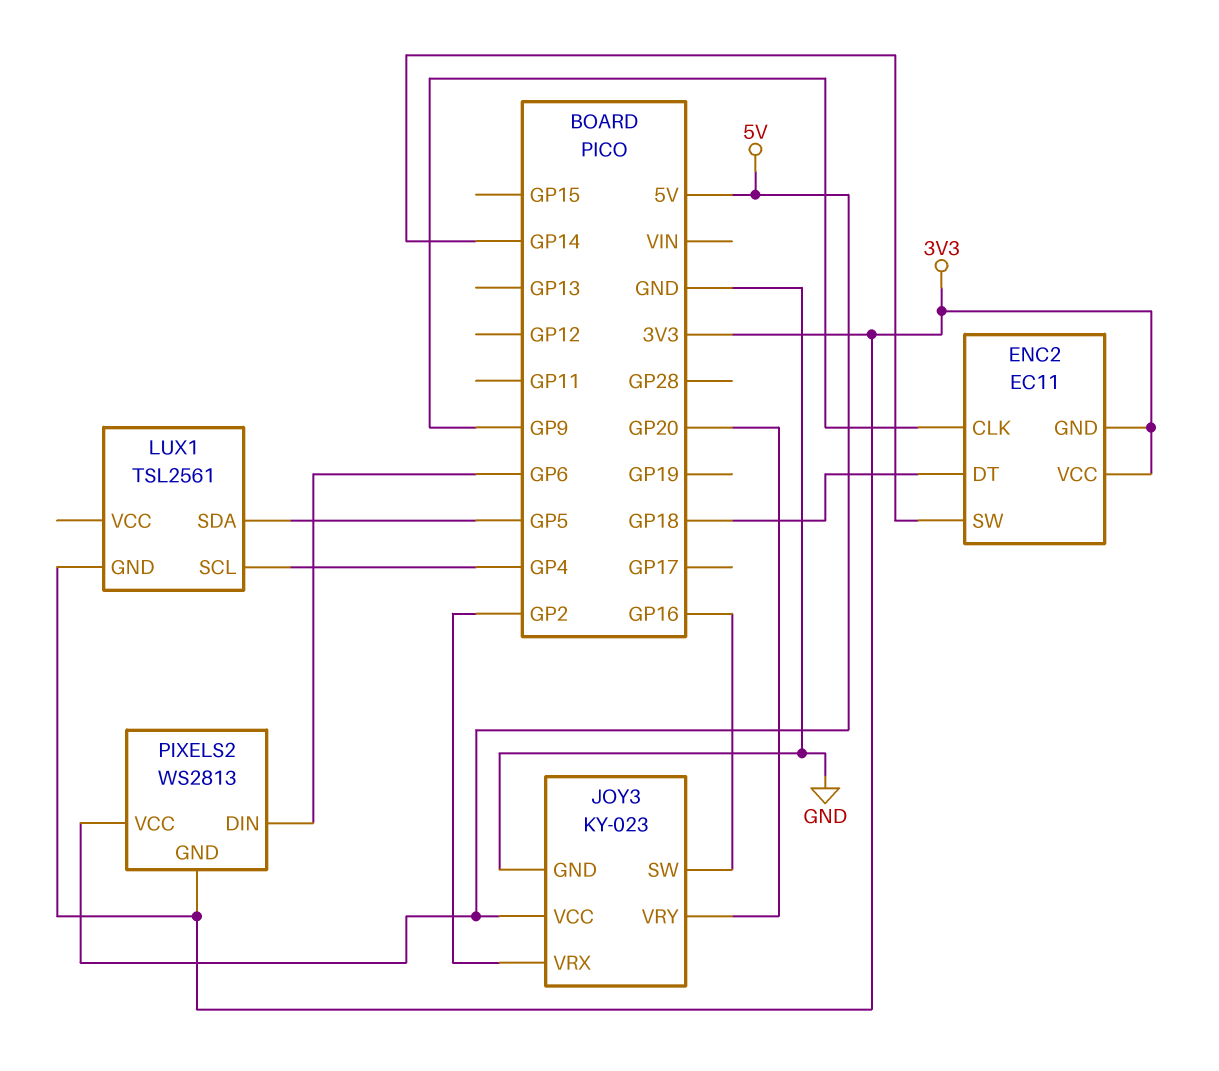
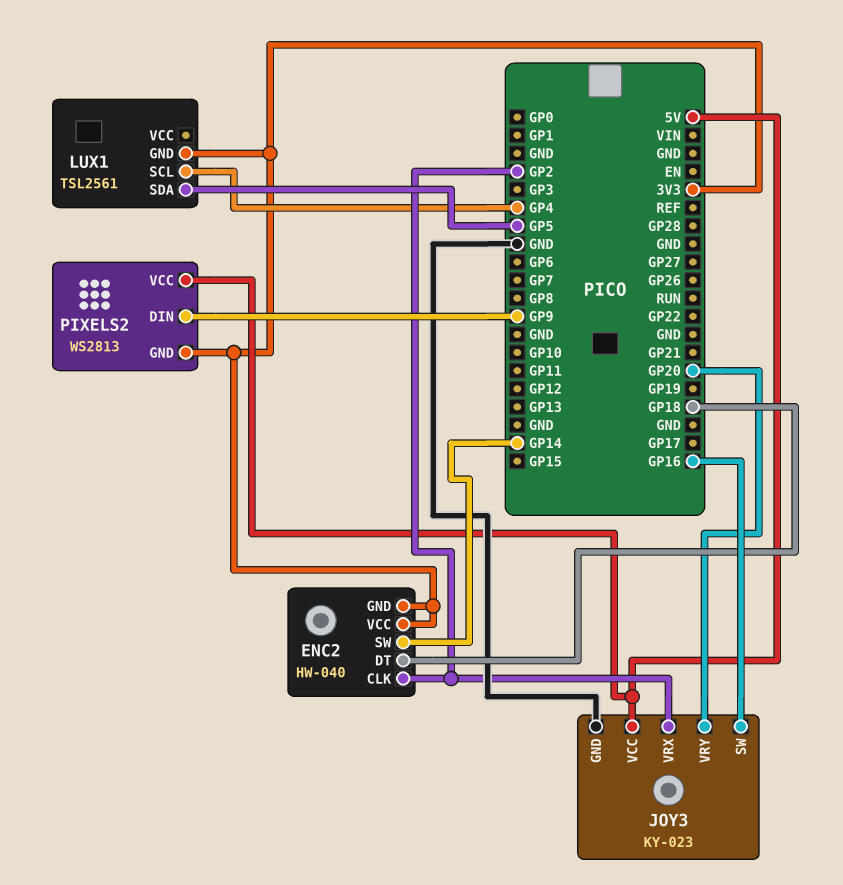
ENC2: EC11 -> HW-040
ENC2 pin CLK: GP9 -> GP2
PIXELS2 pin DIN: GP6 -> GP9

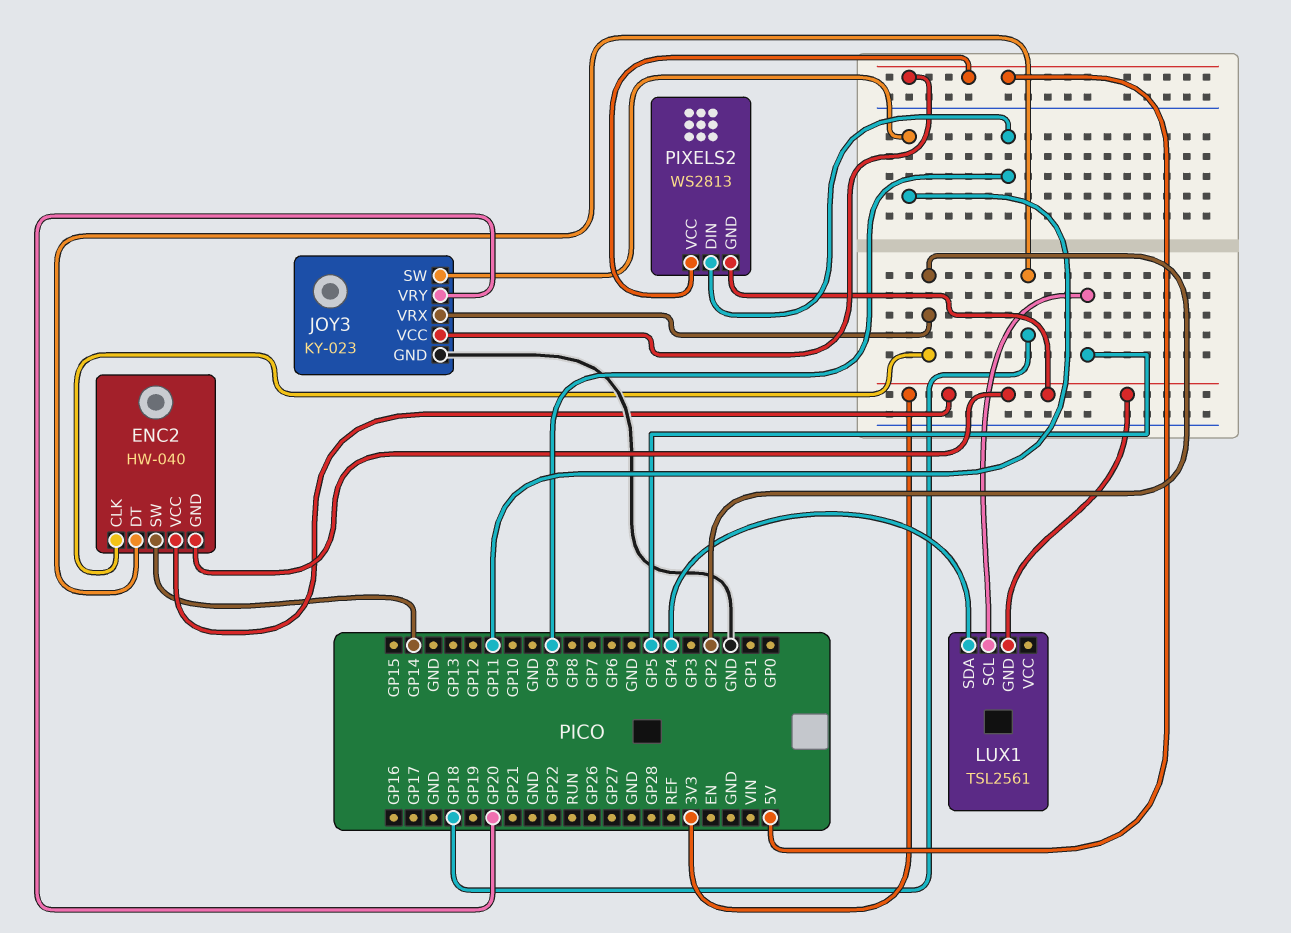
JOY3 pin SW: GP16 -> GP11
LUX1 pin SCL: GP4 -> GP5
LUX1 pin SDA: GP5 -> GP4

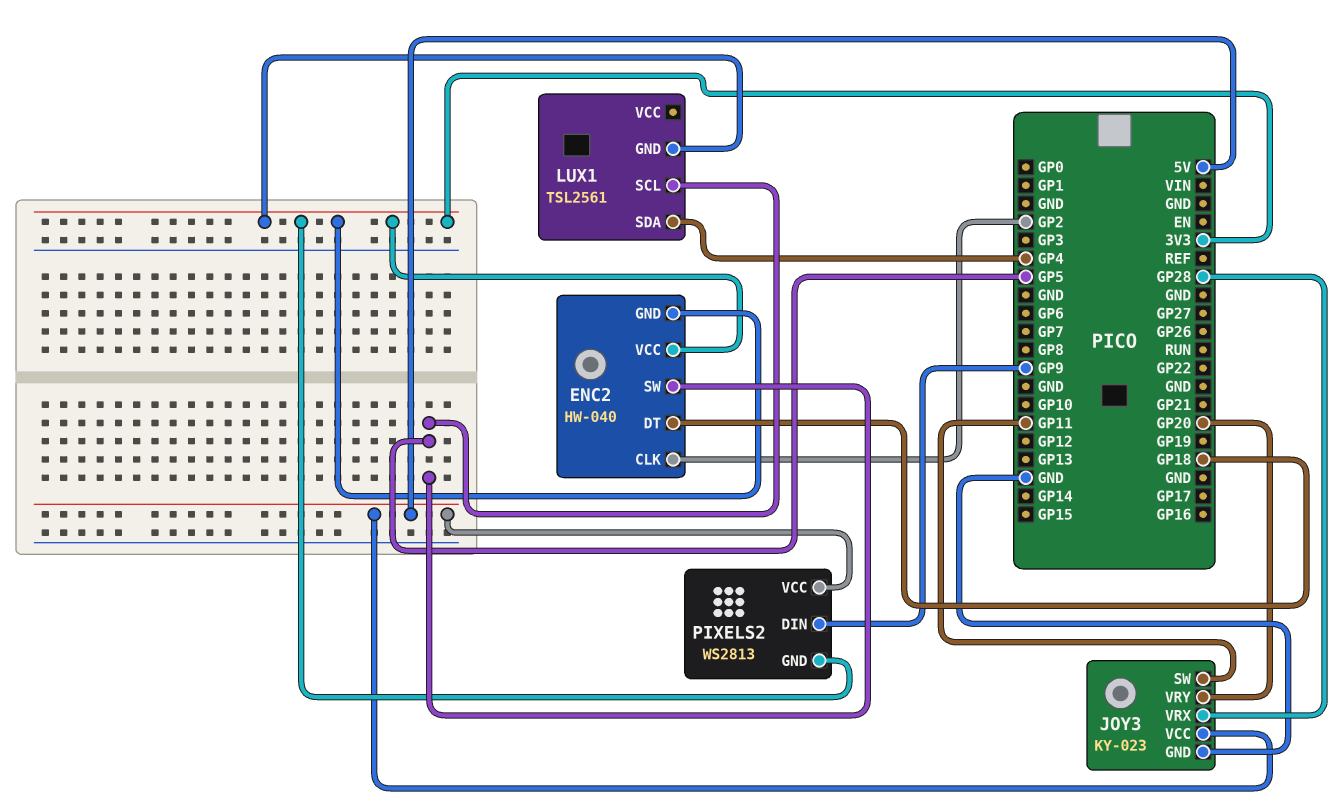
ENC2 pin SW: GP14 -> GP5
JOY3 pin VRX: GP2 -> GP28

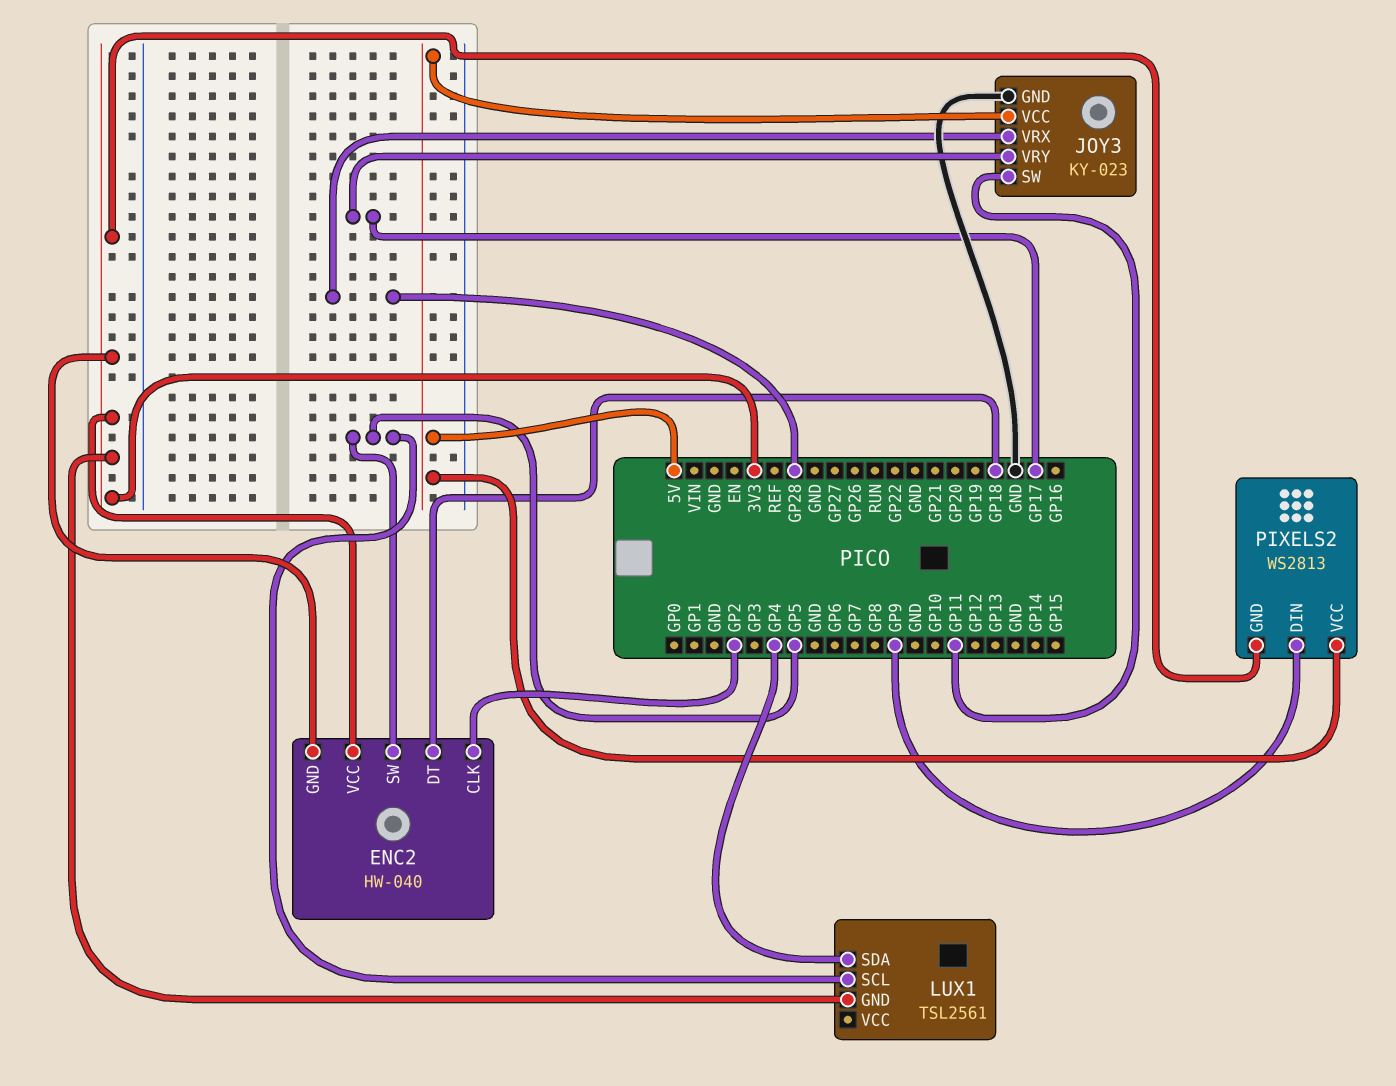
JOY3 pin VRY: GP20 -> GP17

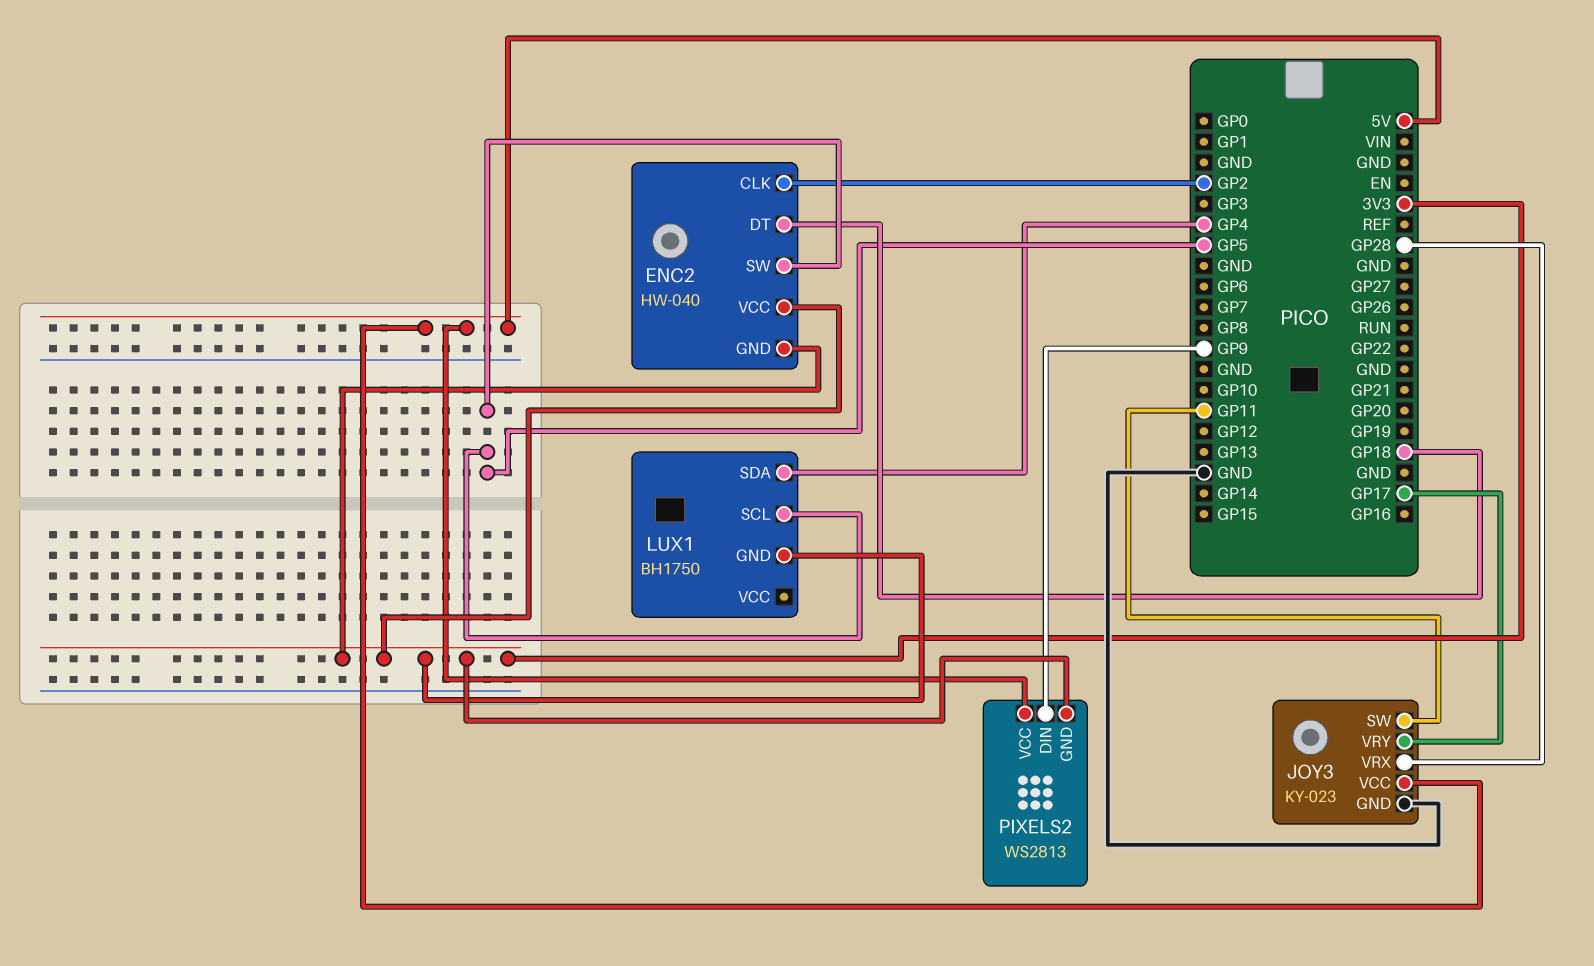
LUX1: TSL2561 -> BH1750

